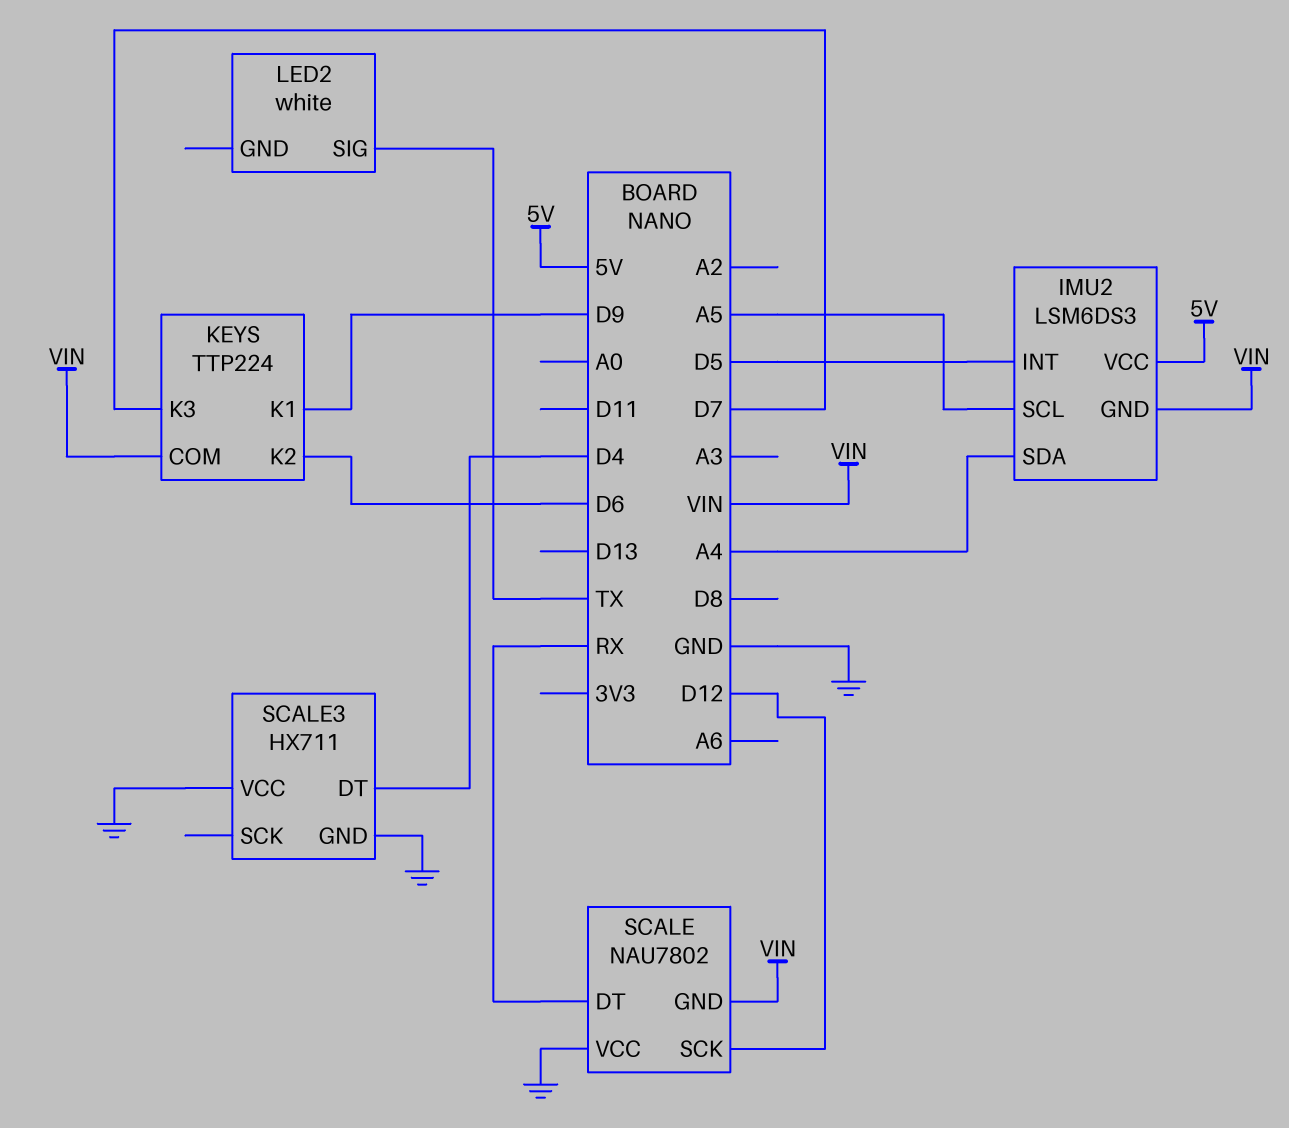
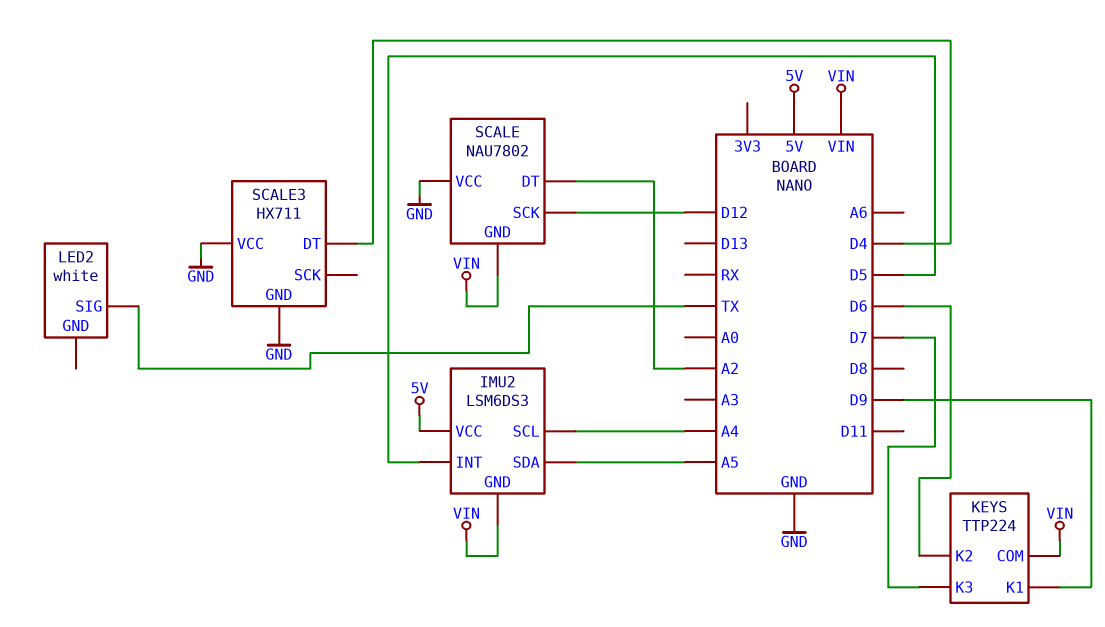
IMU2 pin SCL: A5 -> A4
IMU2 pin SDA: A4 -> A5
SCALE pin DT: RX -> A2

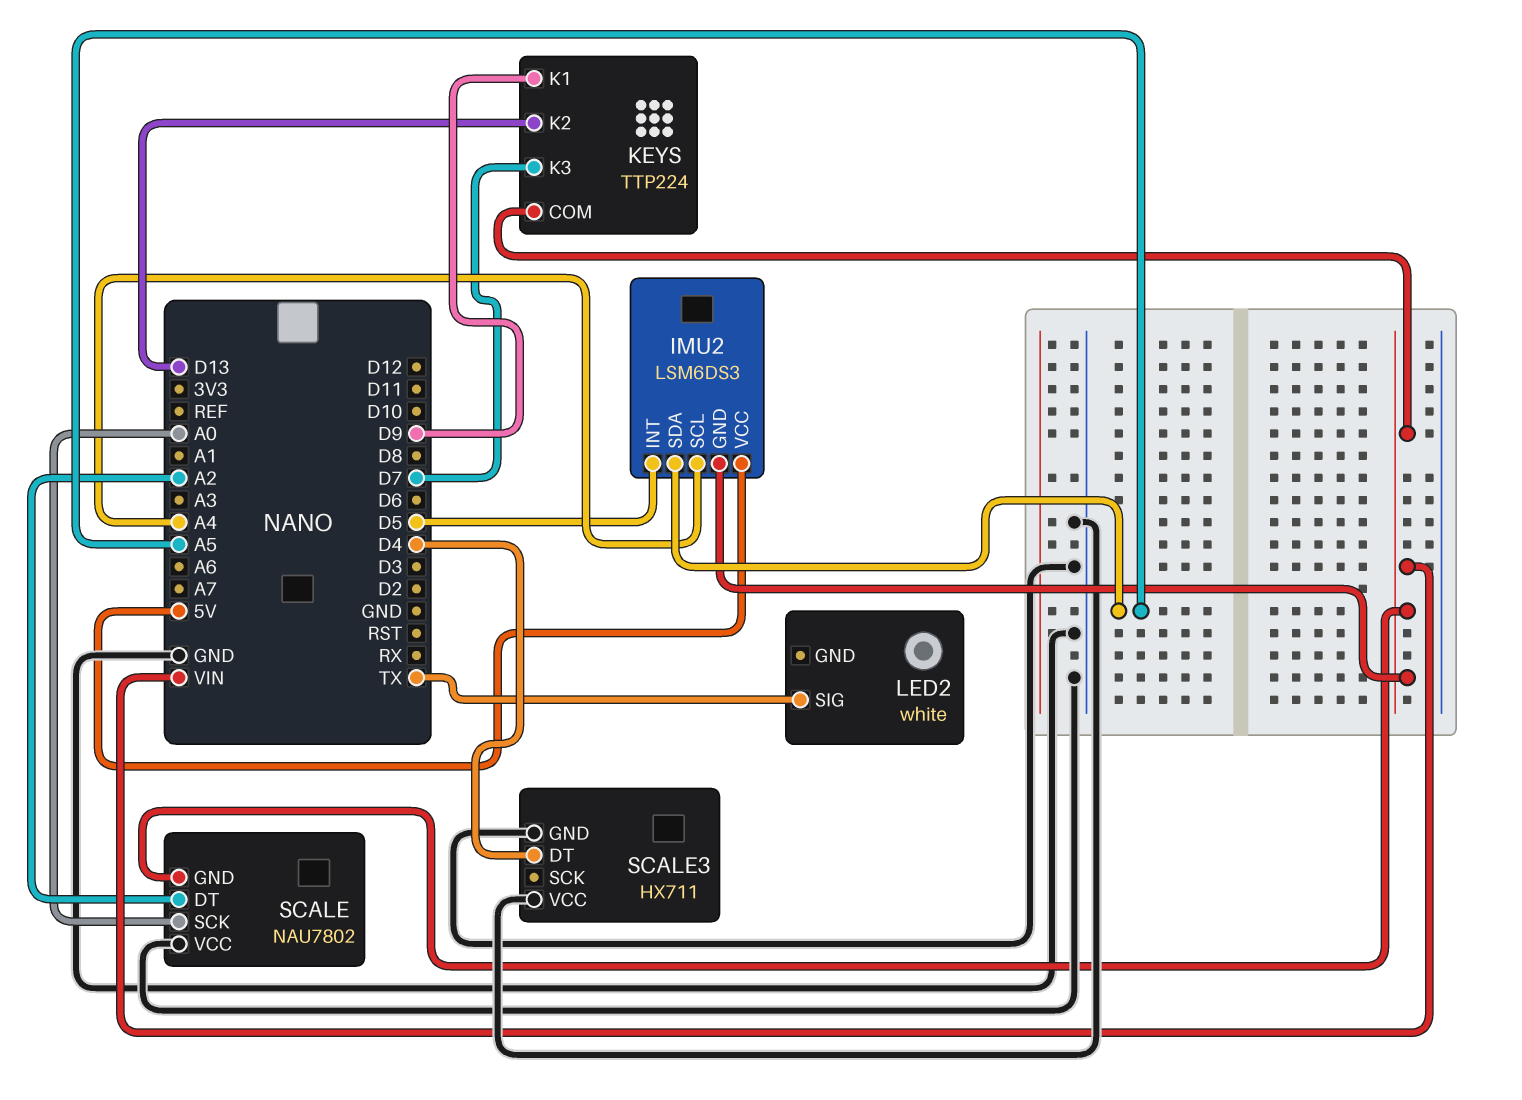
KEYS pin K2: D6 -> D13
SCALE pin SCK: D12 -> A0

